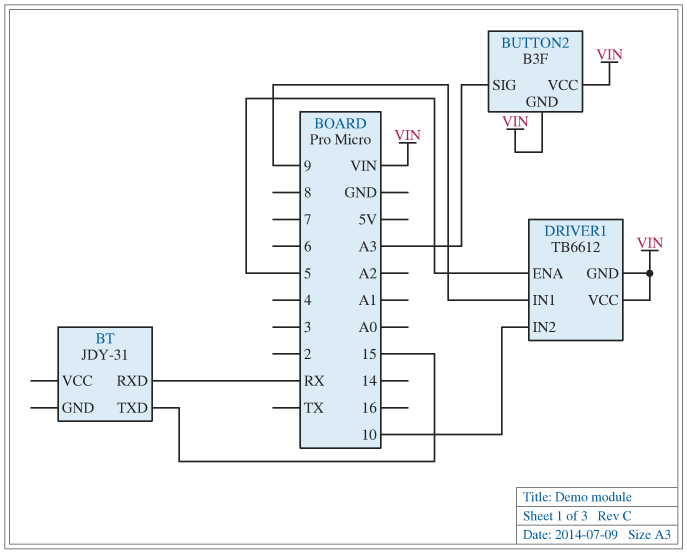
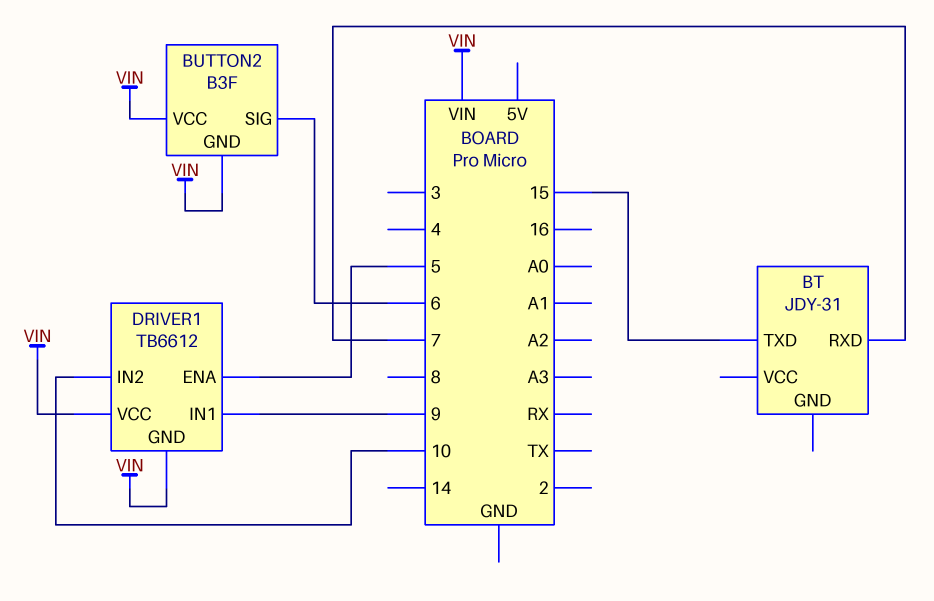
BT pin RXD: RX -> 7
BUTTON2 pin SIG: A3 -> 6

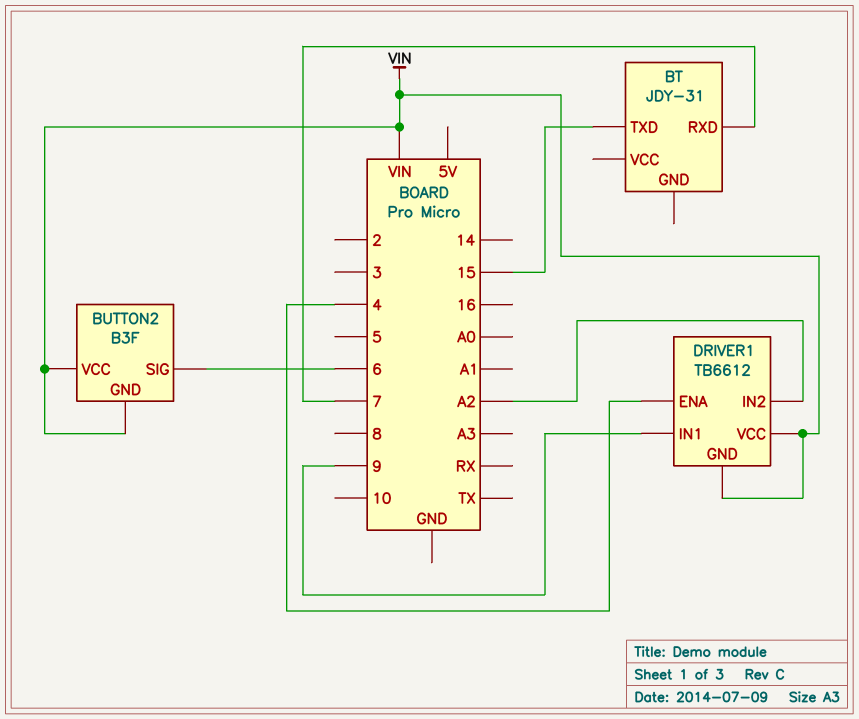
DRIVER1 pin ENA: 5 -> 4
DRIVER1 pin IN2: 10 -> A2

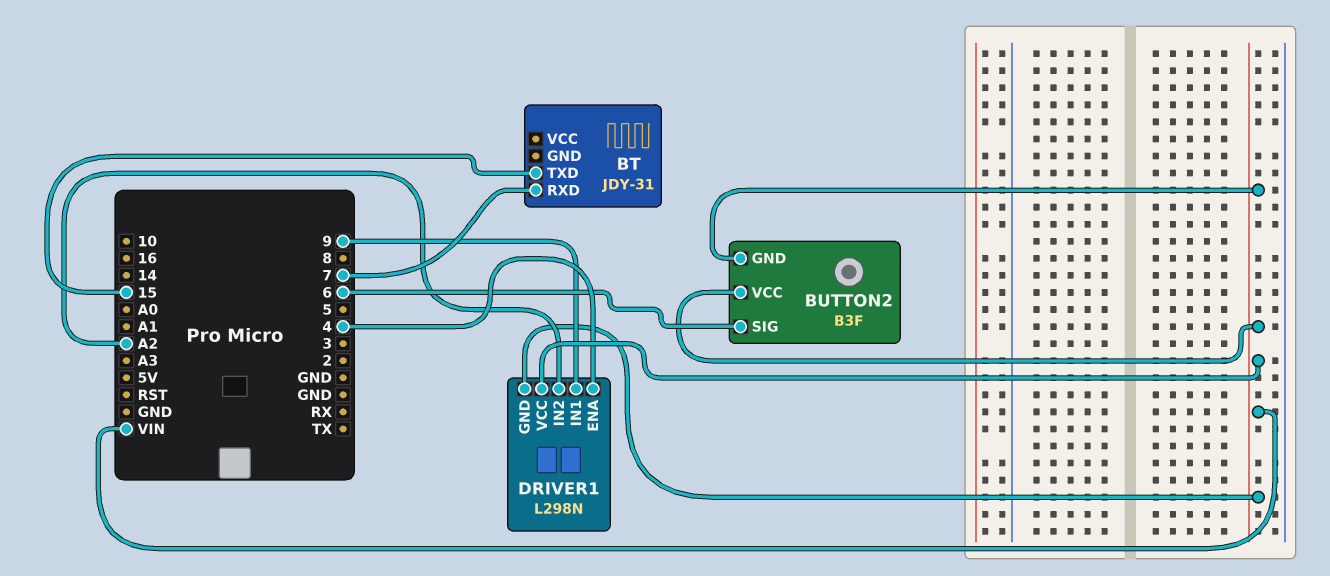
DRIVER1: TB6612 -> L298N

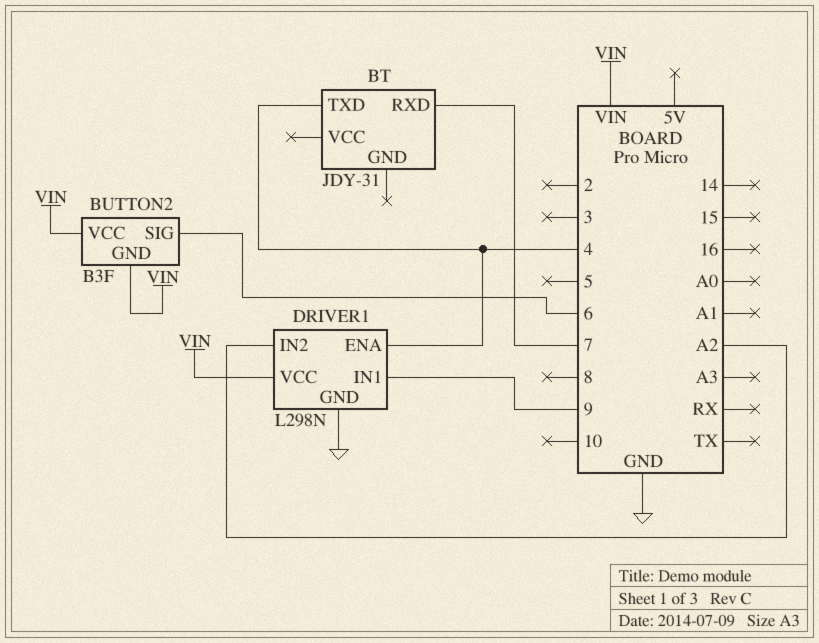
BT pin TXD: 15 -> 4
DRIVER1 pin GND: VIN -> GND

